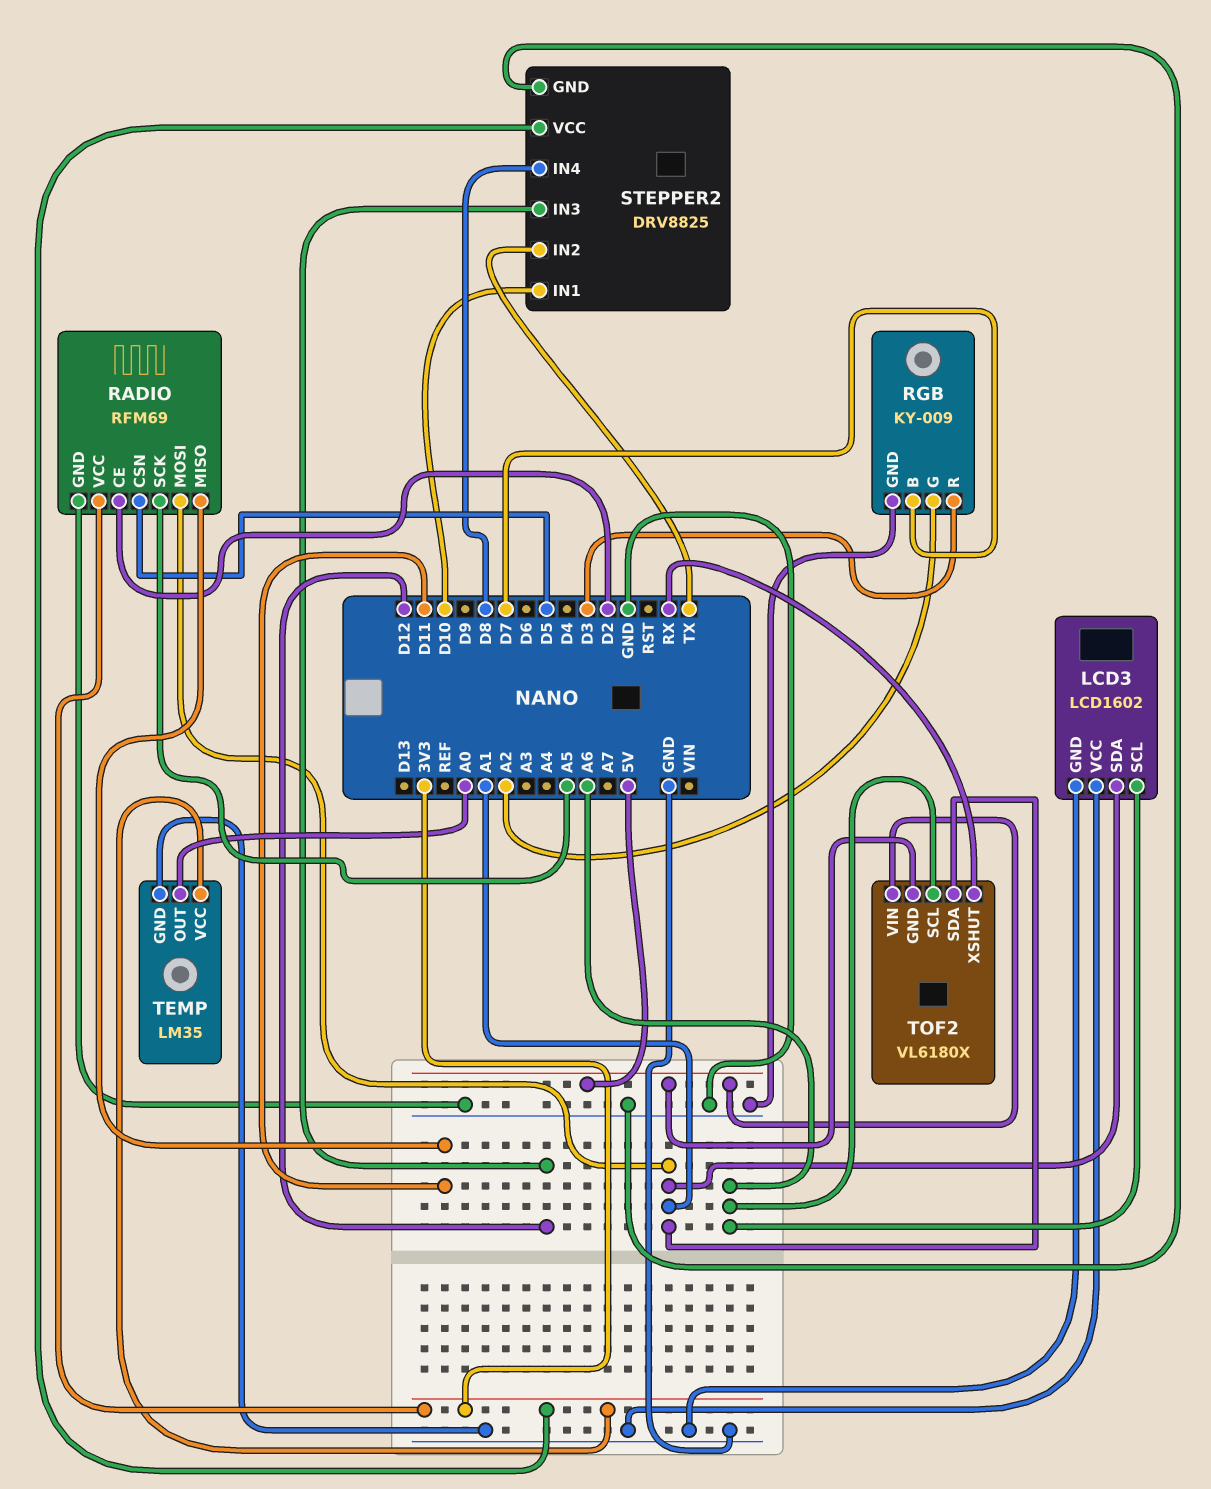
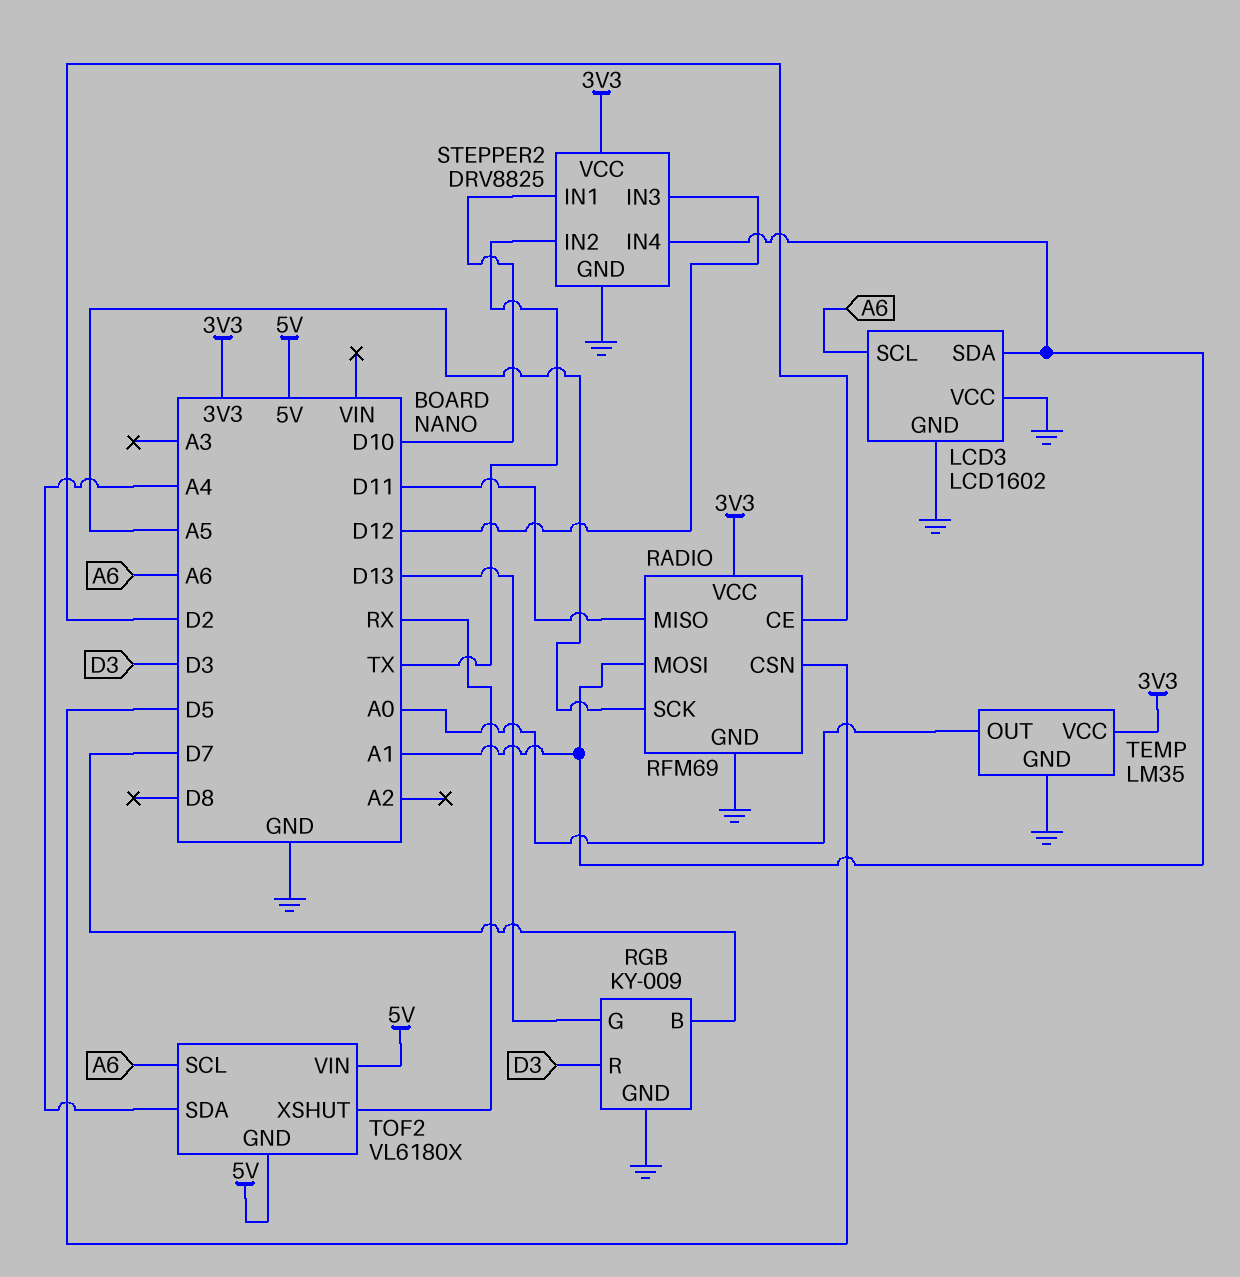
RGB pin G: A2 -> D13
STEPPER2 pin IN4: D8 -> A1
TOF2 pin SDA: A1 -> A4

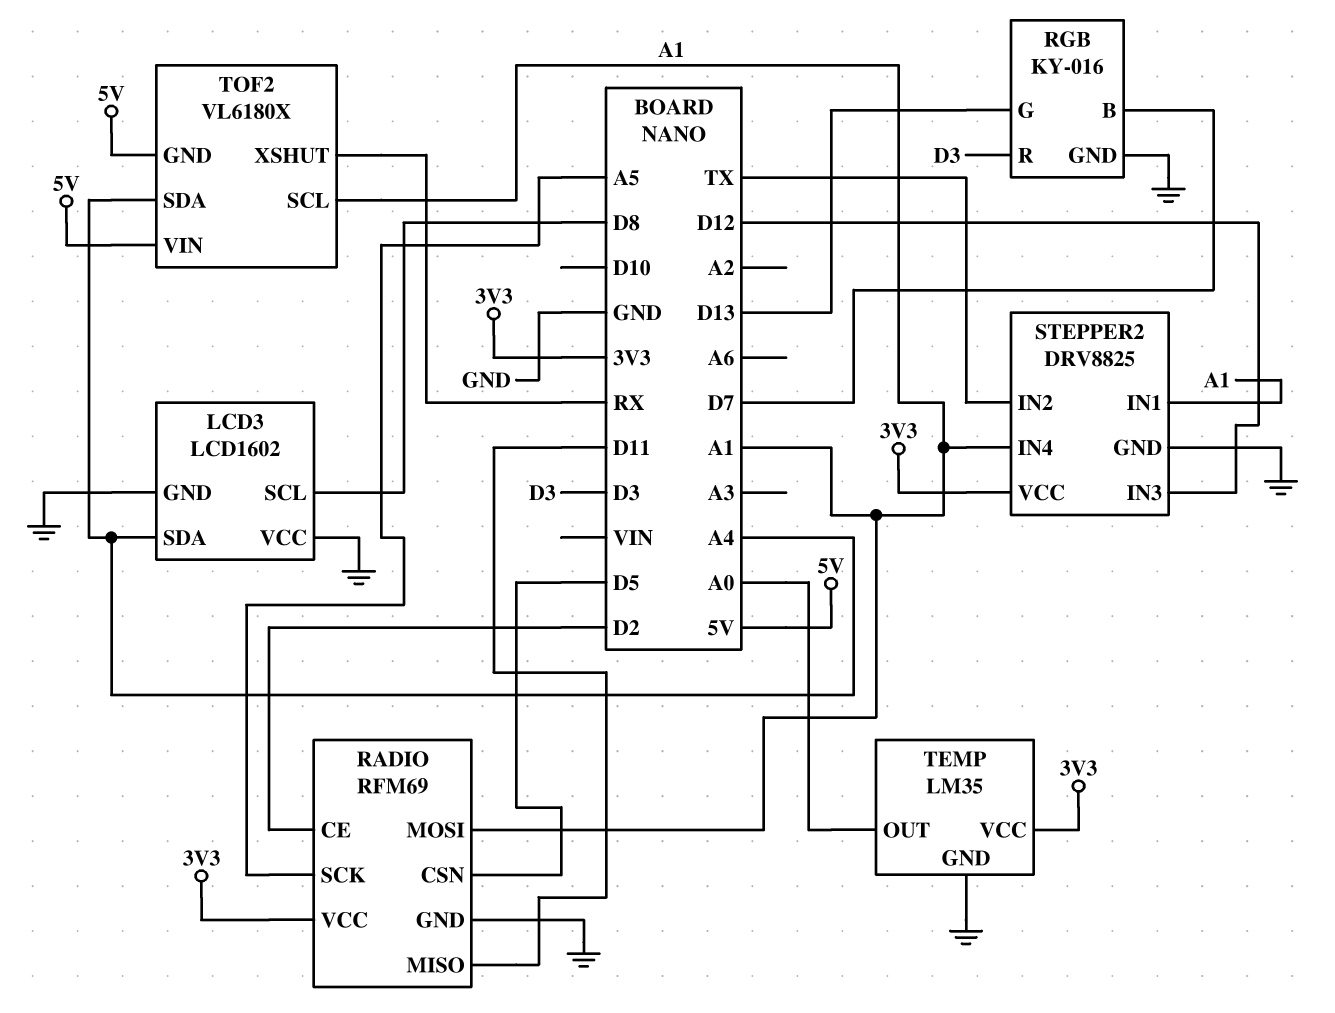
LCD3 pin SCL: A6 -> D8
LCD3 pin SDA: A1 -> A4
RGB: KY-009 -> KY-016
STEPPER2 pin IN1: D10 -> A1
TOF2 pin SCL: A6 -> A1

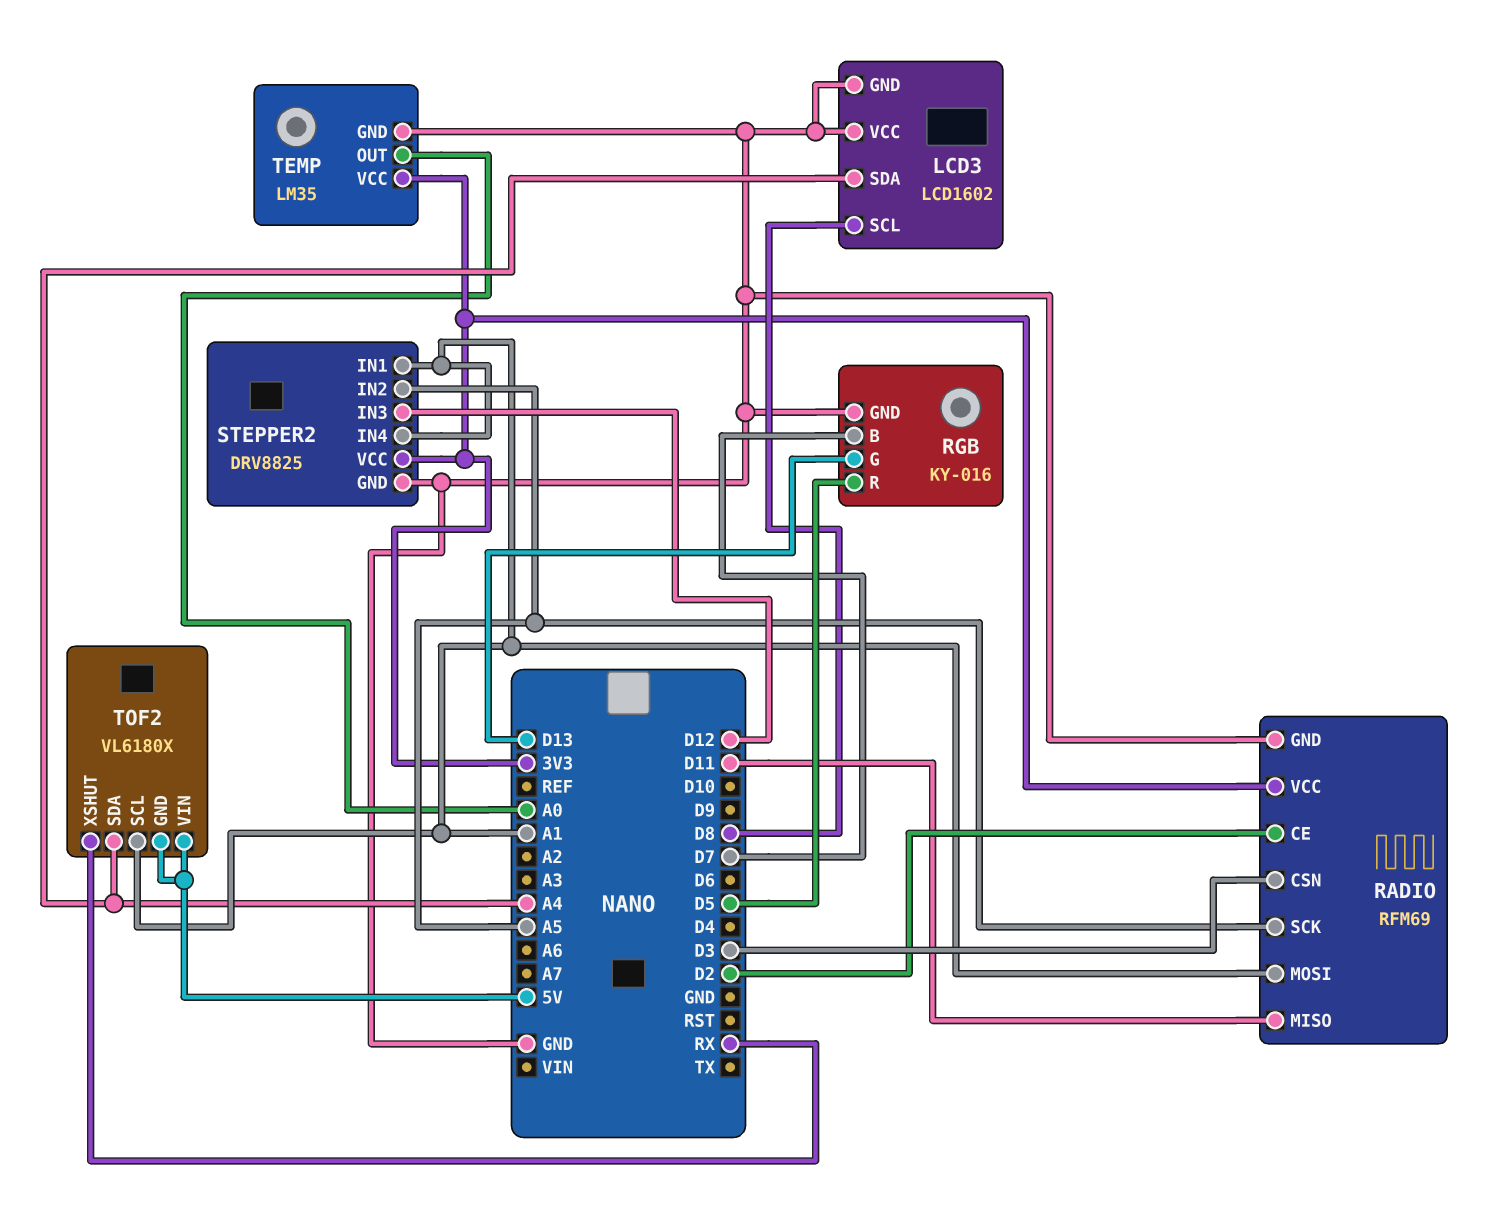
RADIO pin CSN: D5 -> D3
RGB pin R: D3 -> D5
STEPPER2 pin IN2: TX -> A5

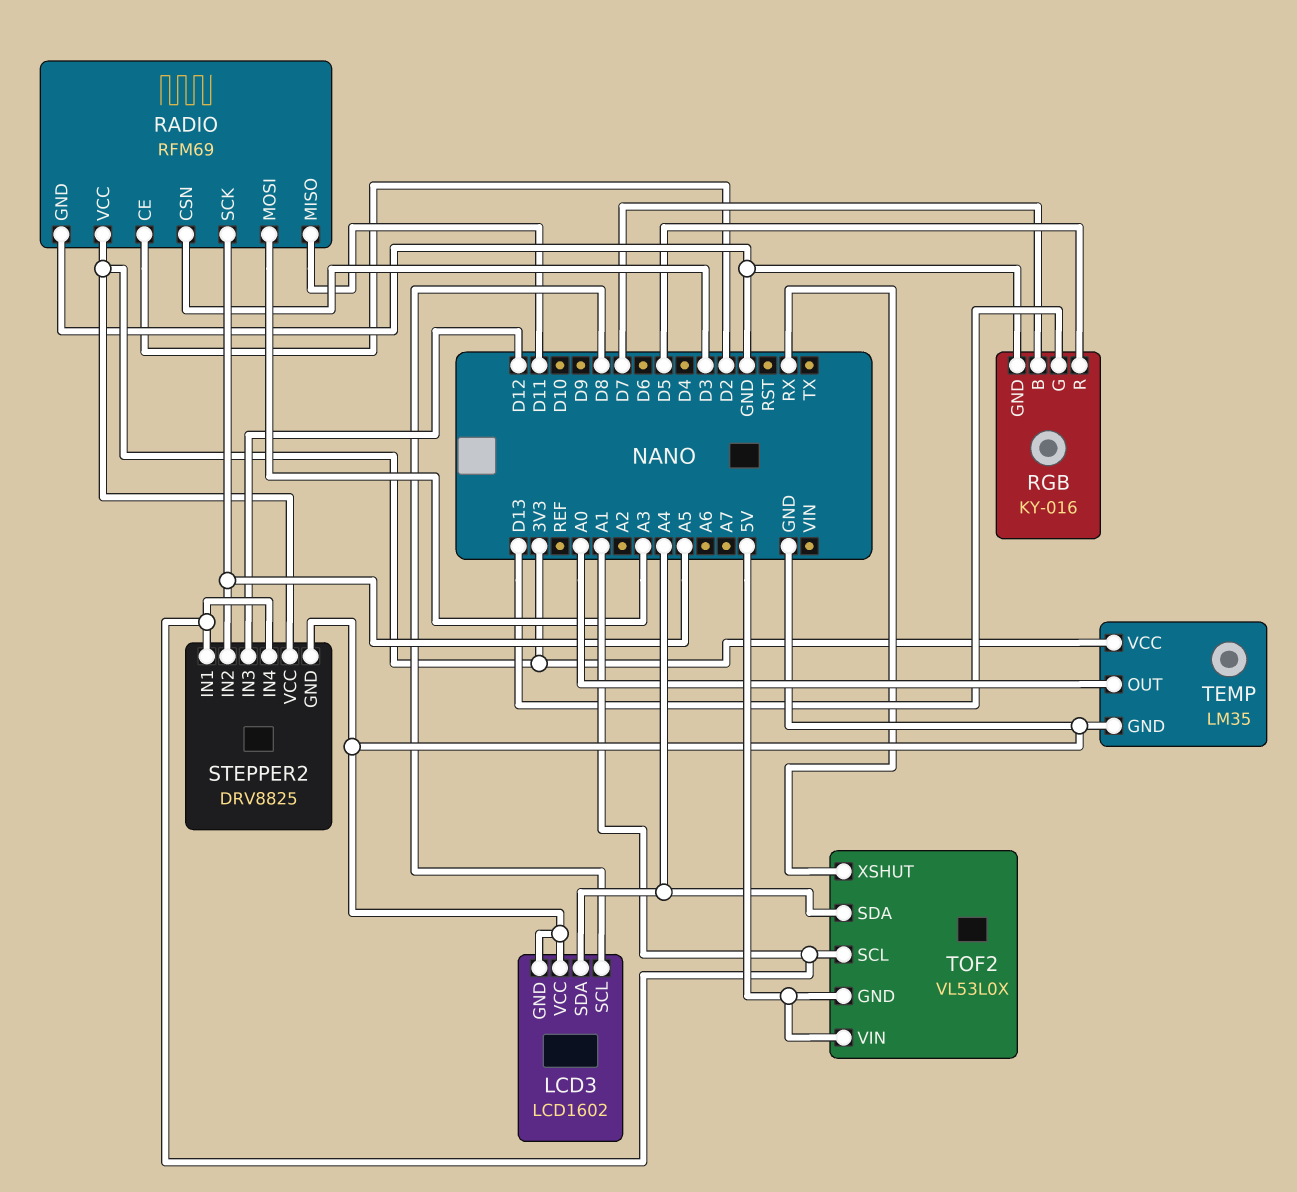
RADIO pin MOSI: A1 -> A3
TOF2: VL6180X -> VL53L0X

